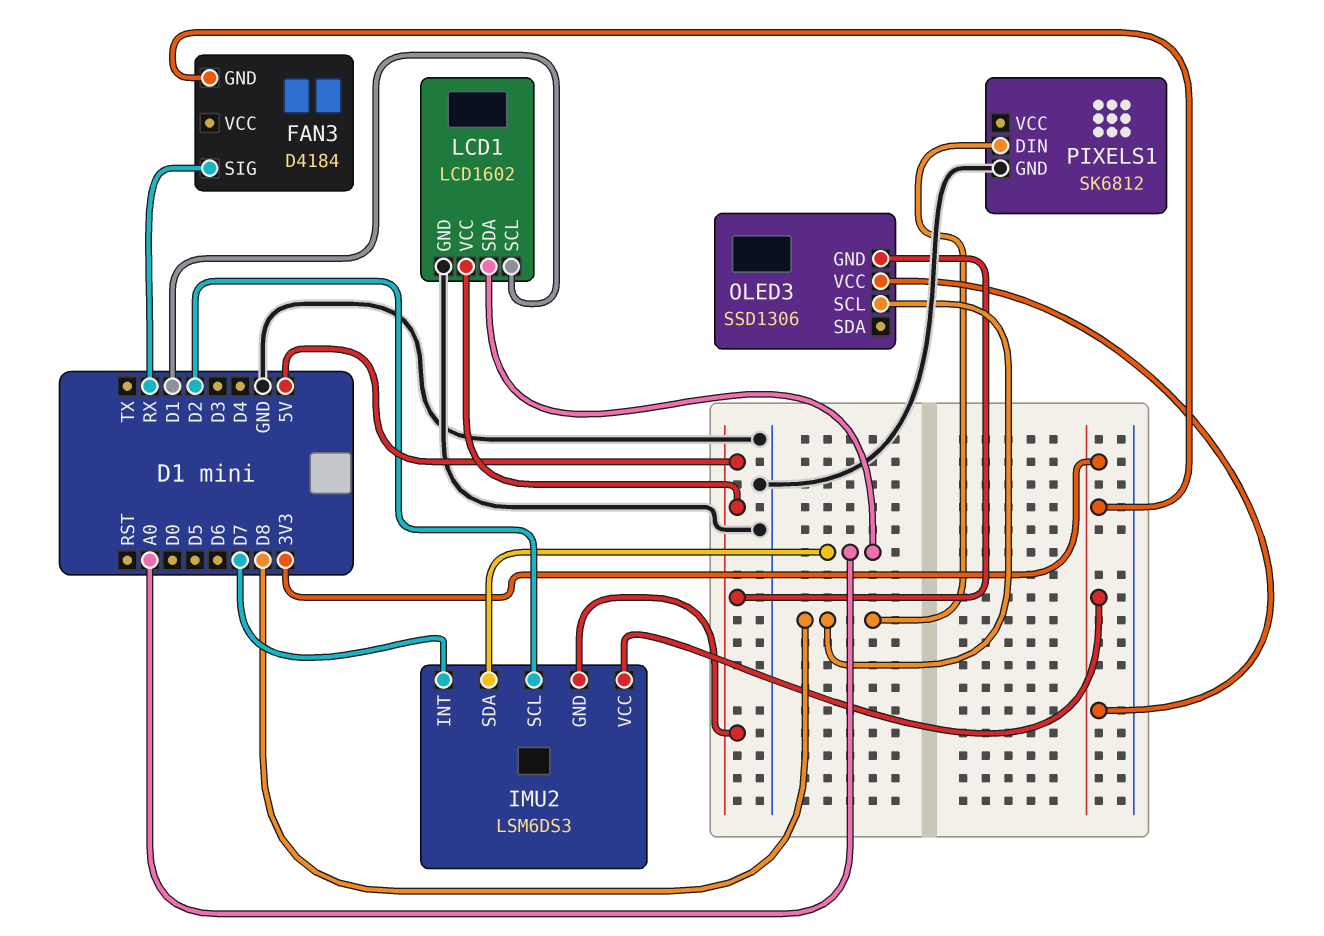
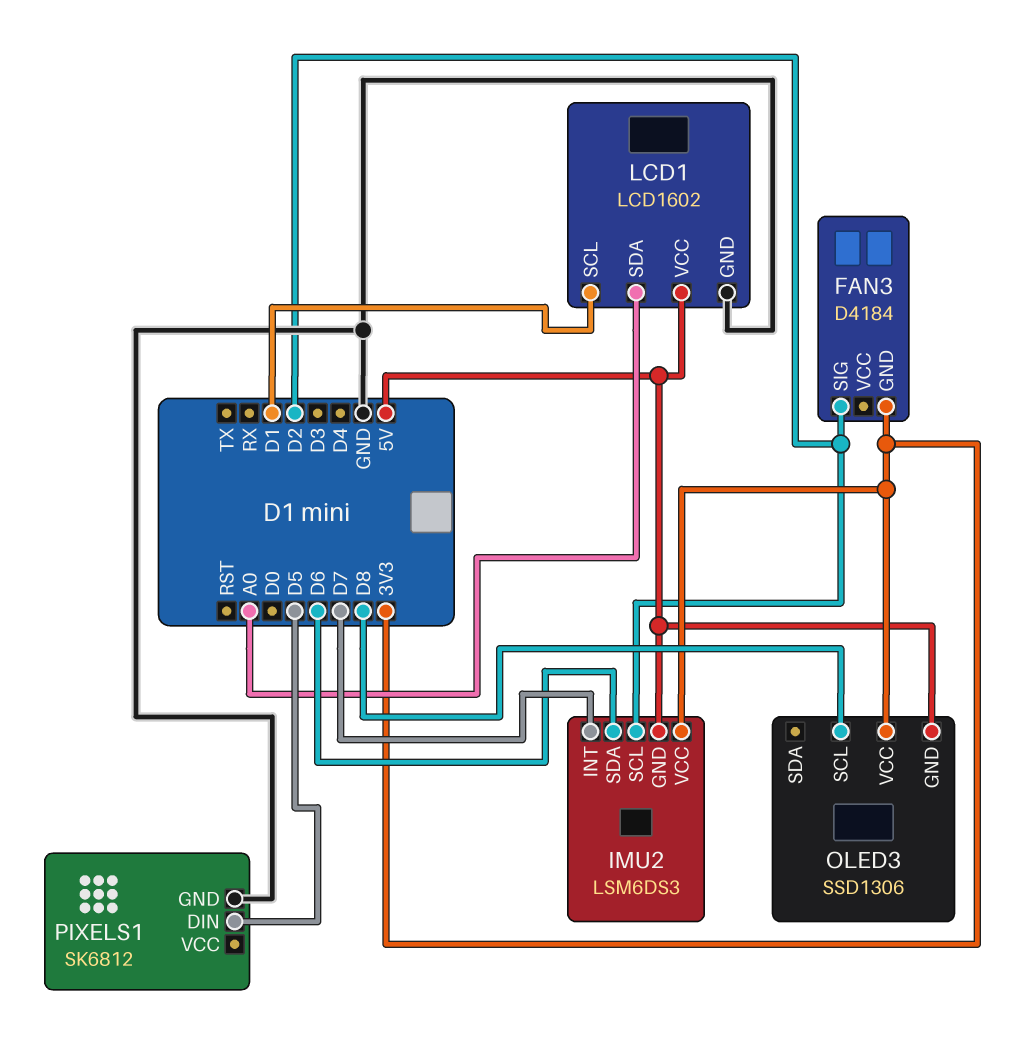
FAN3 pin SIG: RX -> D2
IMU2 pin SDA: A0 -> D6
PIXELS1 pin DIN: D8 -> D5

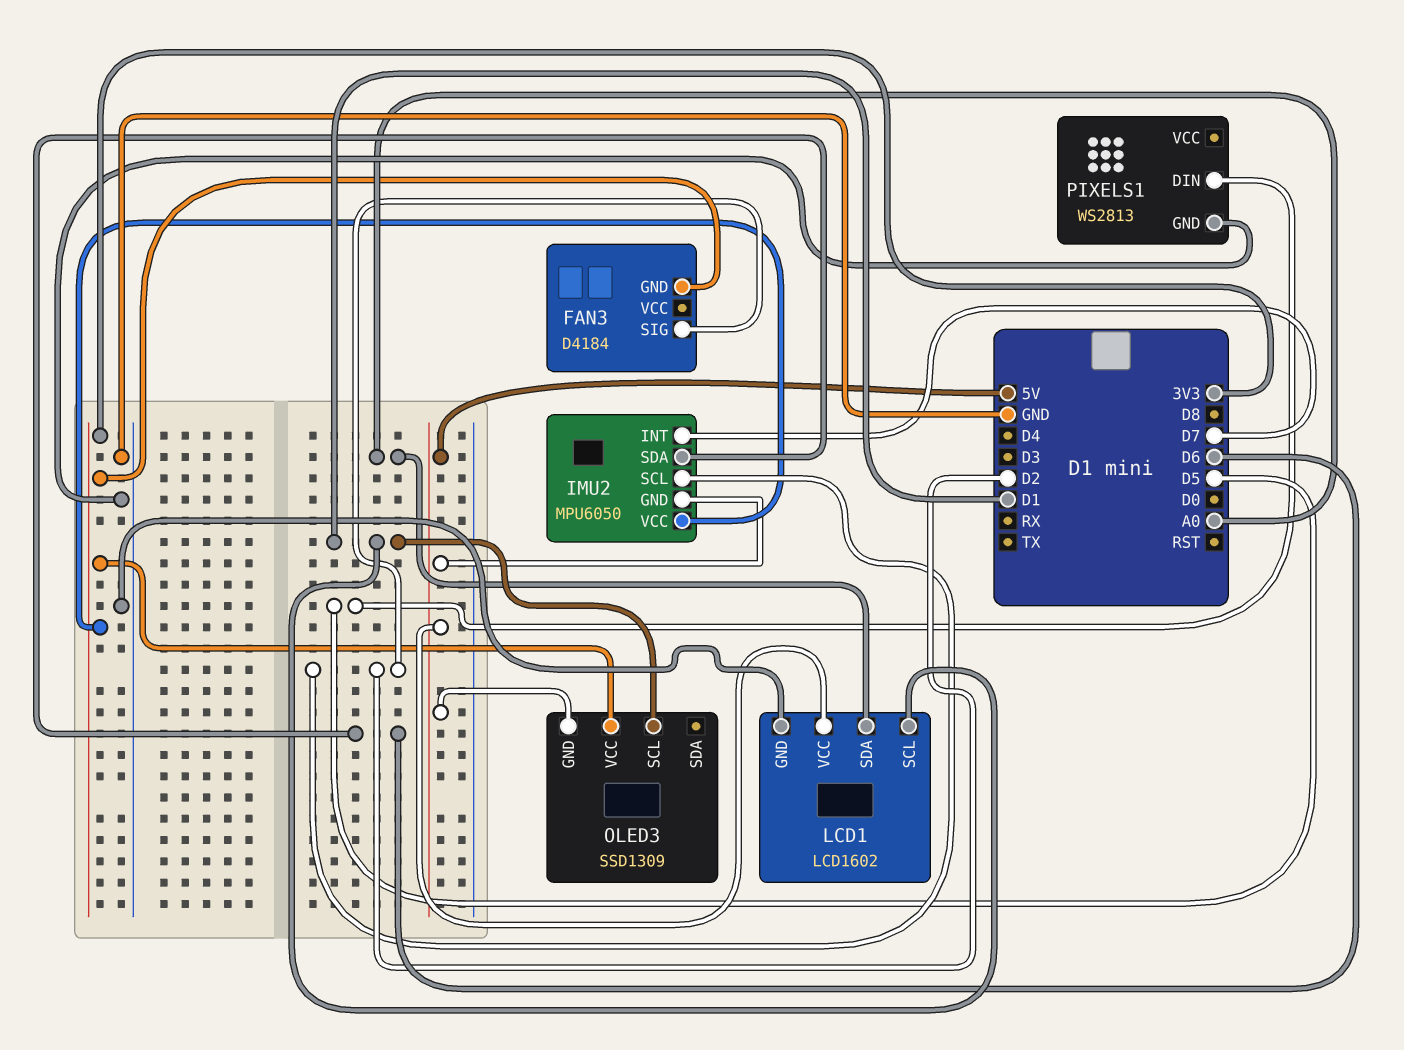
IMU2: LSM6DS3 -> MPU6050
OLED3: SSD1306 -> SSD1309
OLED3 pin SCL: D8 -> D1
PIXELS1: SK6812 -> WS2813

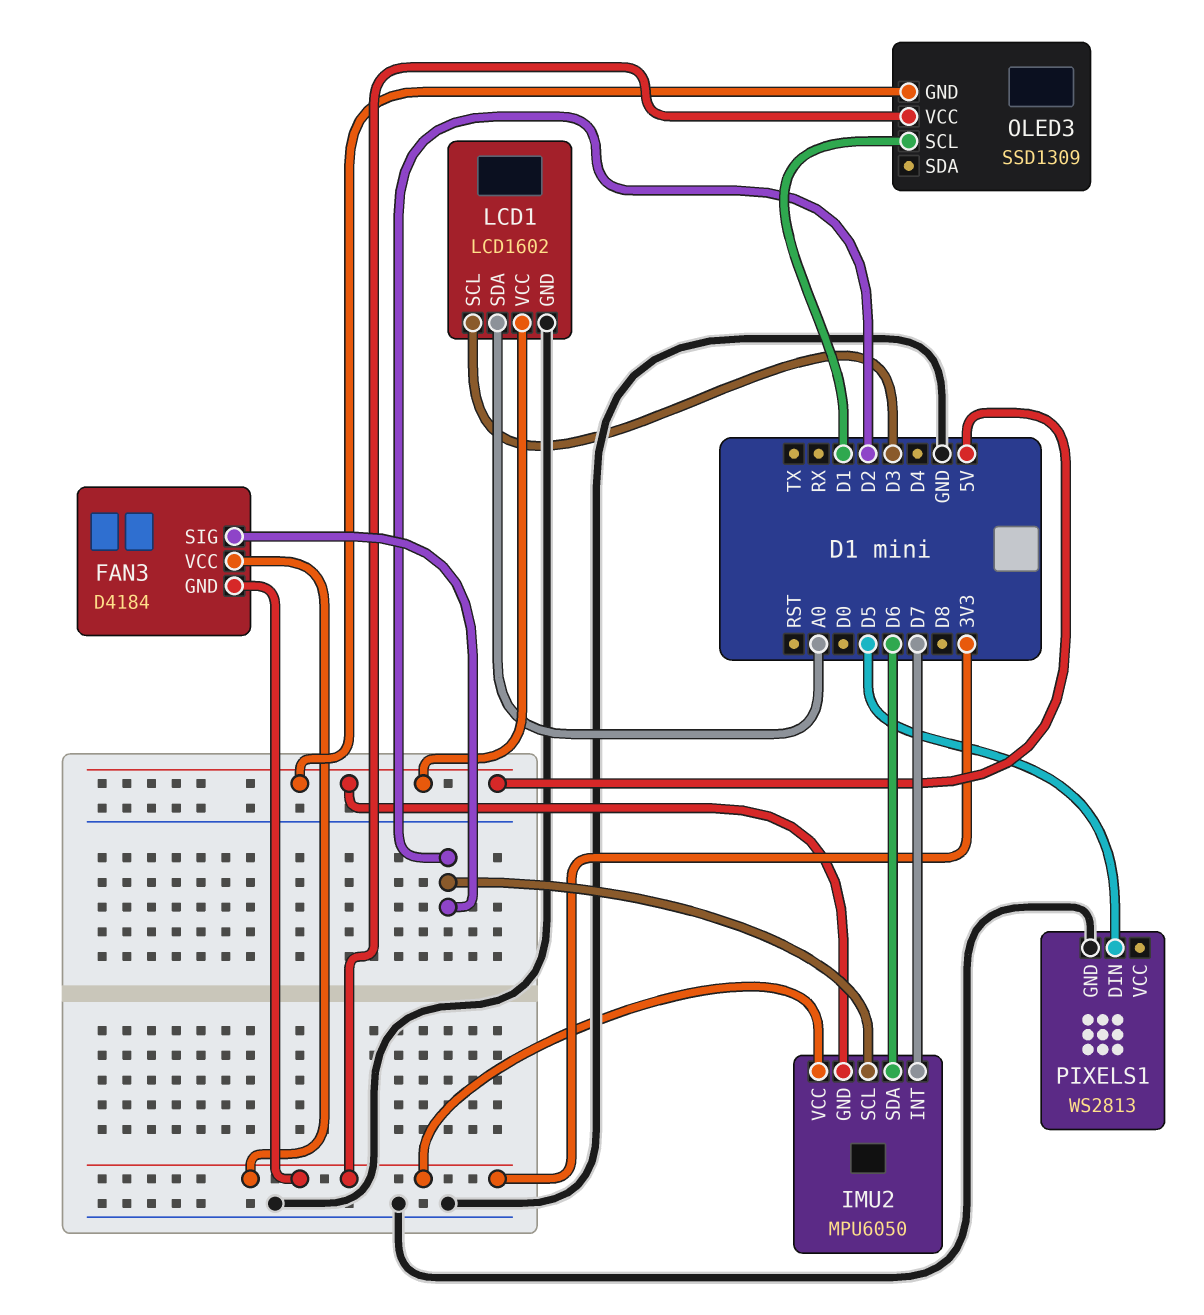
FAN3 pin VCC: none -> 3V3
LCD1 pin SCL: D1 -> D3

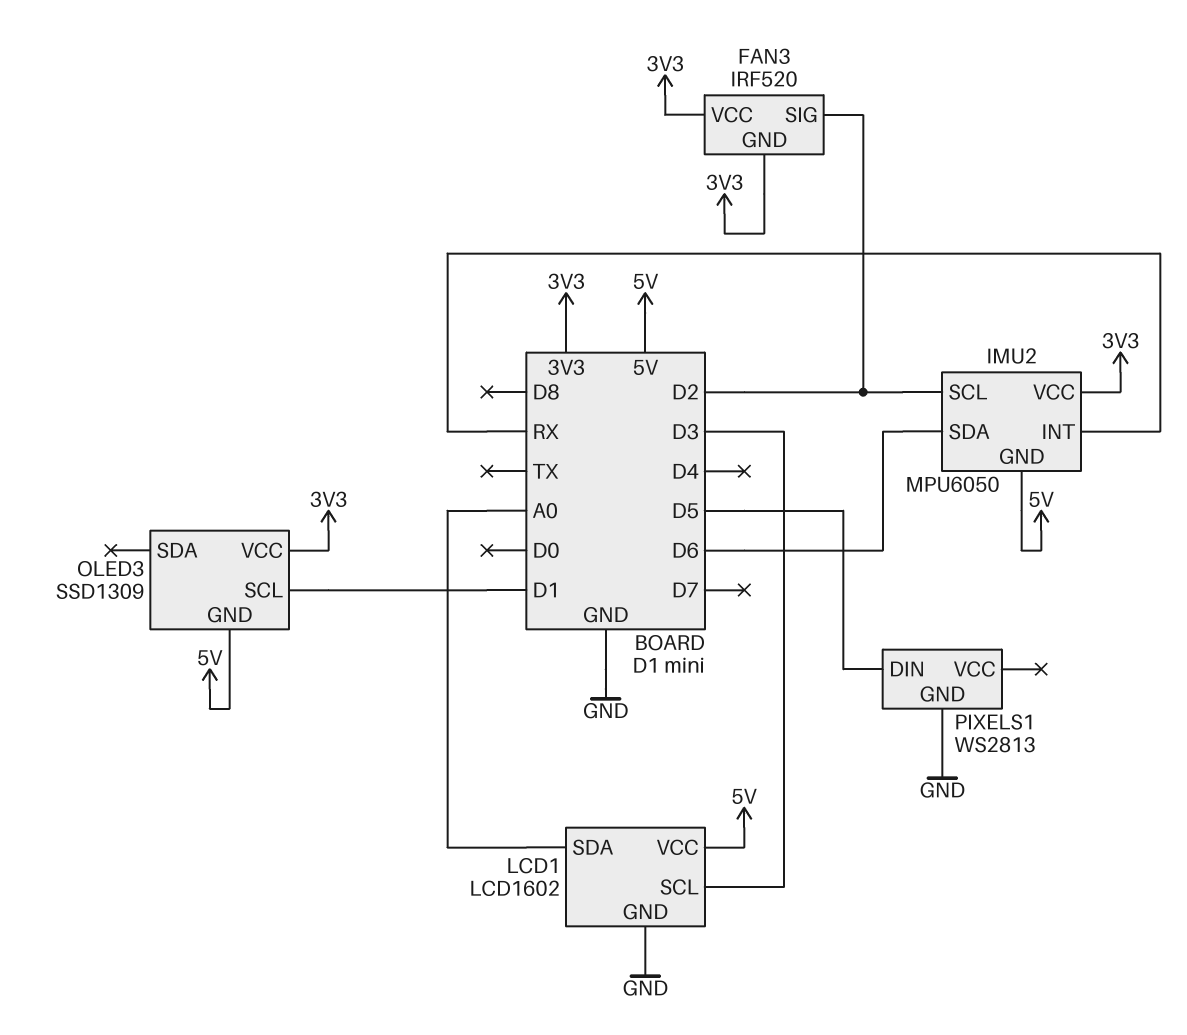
FAN3: D4184 -> IRF520
IMU2 pin INT: D7 -> RX

